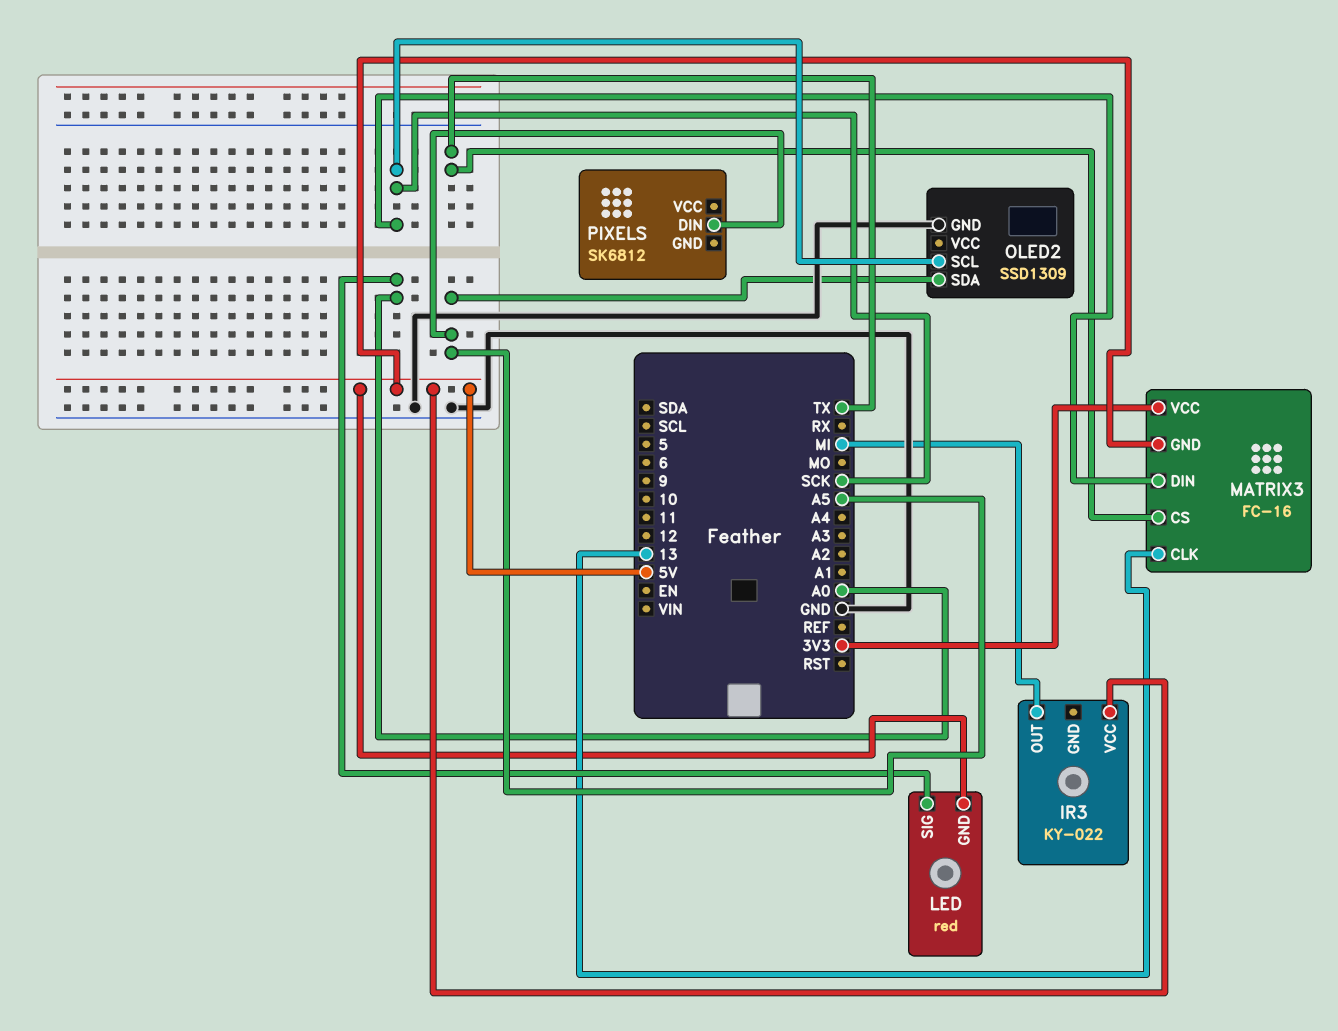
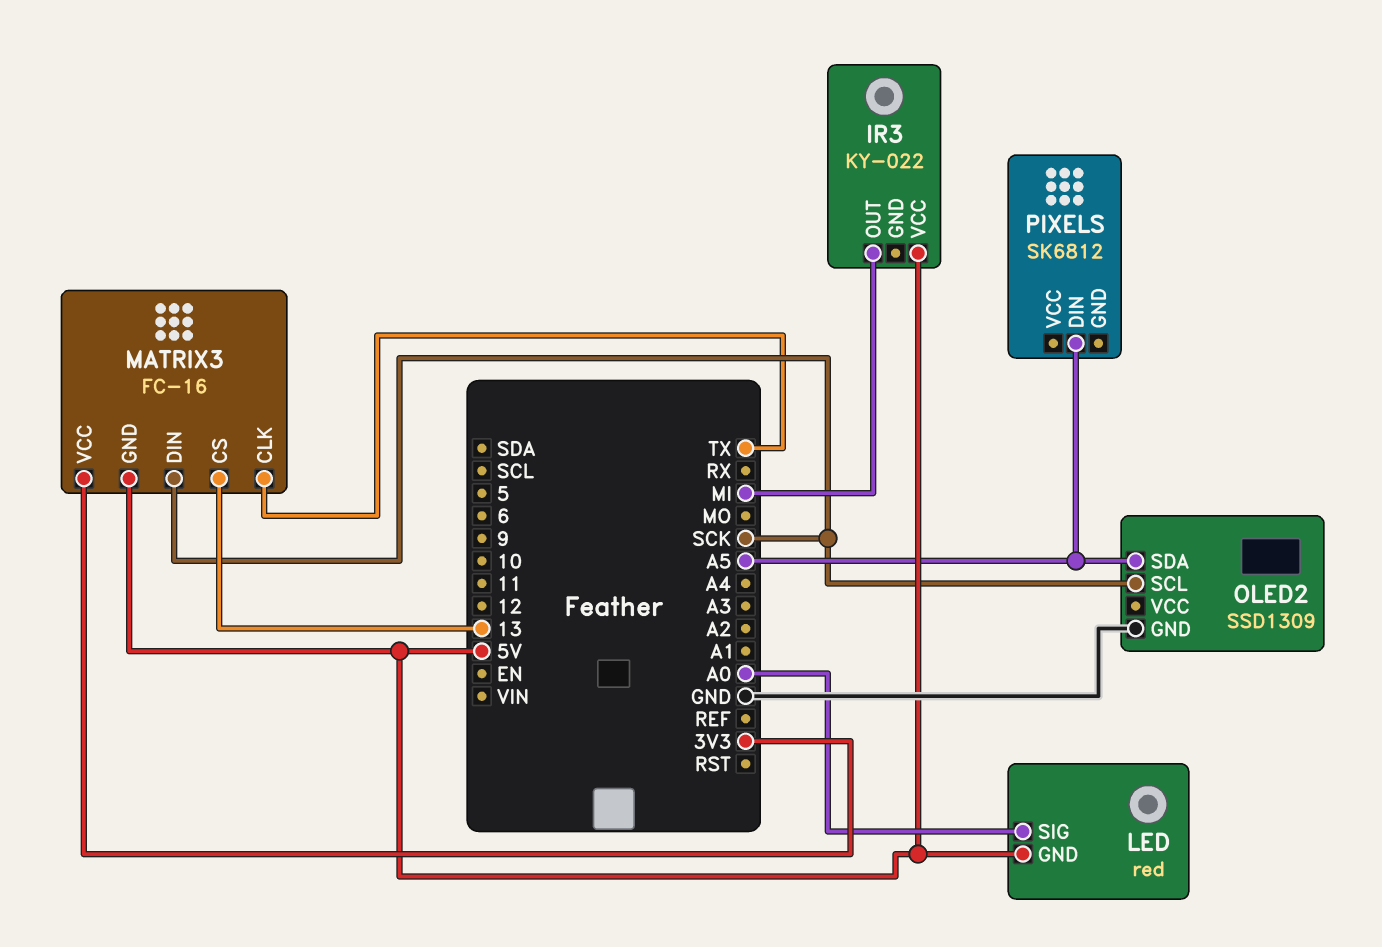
MATRIX3 pin CLK: 13 -> TX
MATRIX3 pin CS: TX -> 13

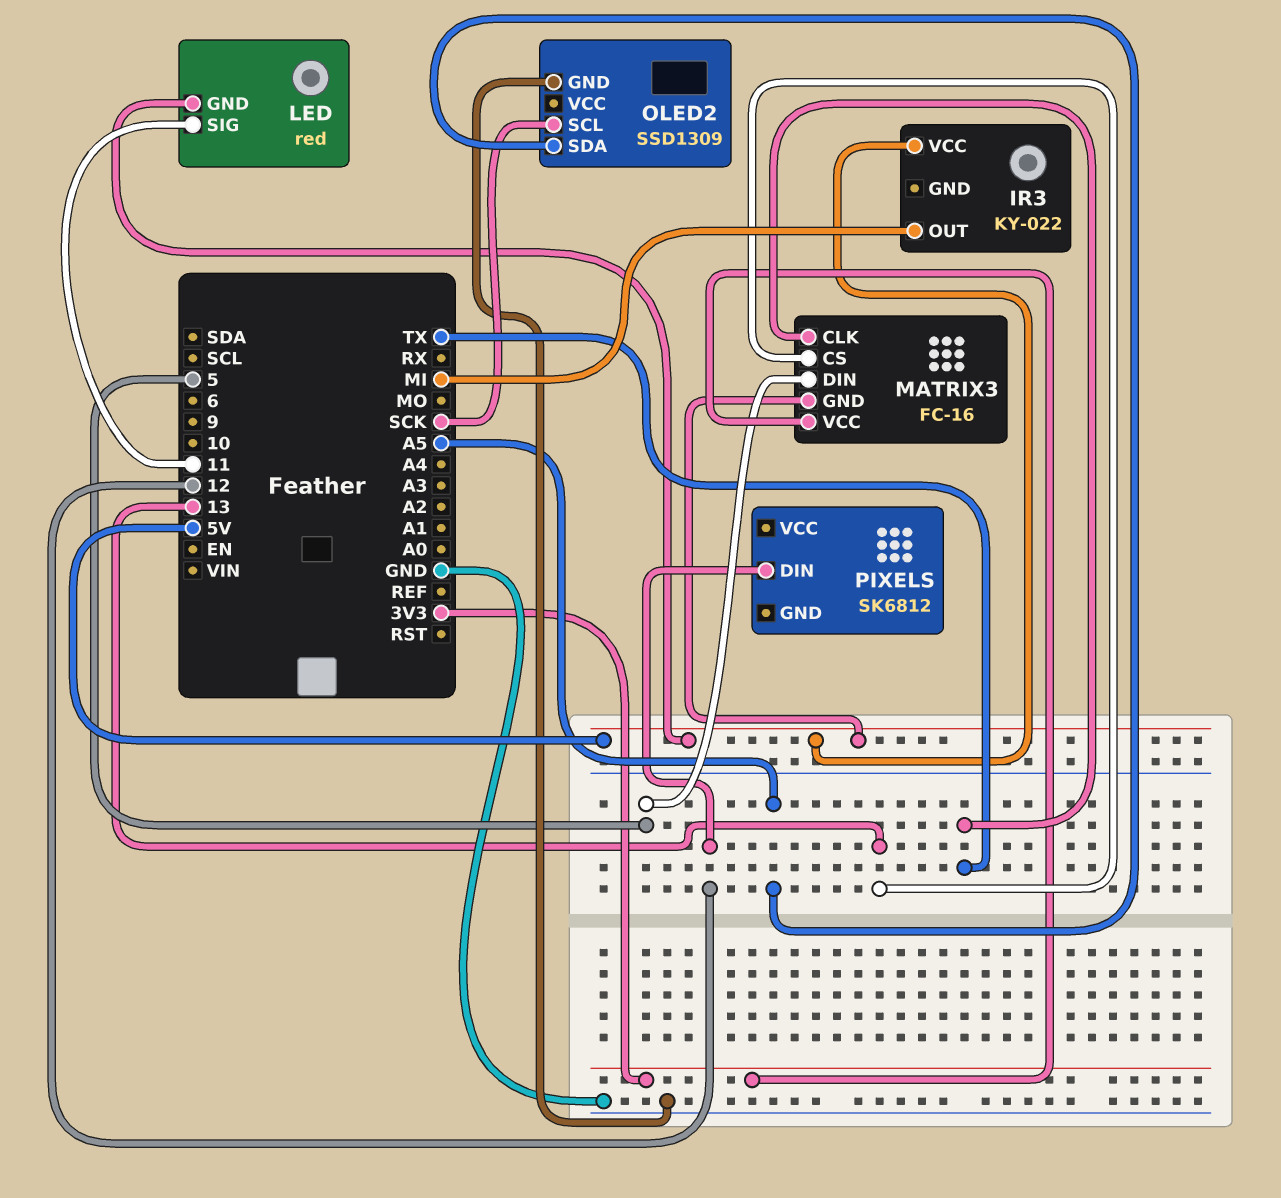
LED pin SIG: A0 -> 11
MATRIX3 pin DIN: SCK -> 5
PIXELS pin DIN: A5 -> 12

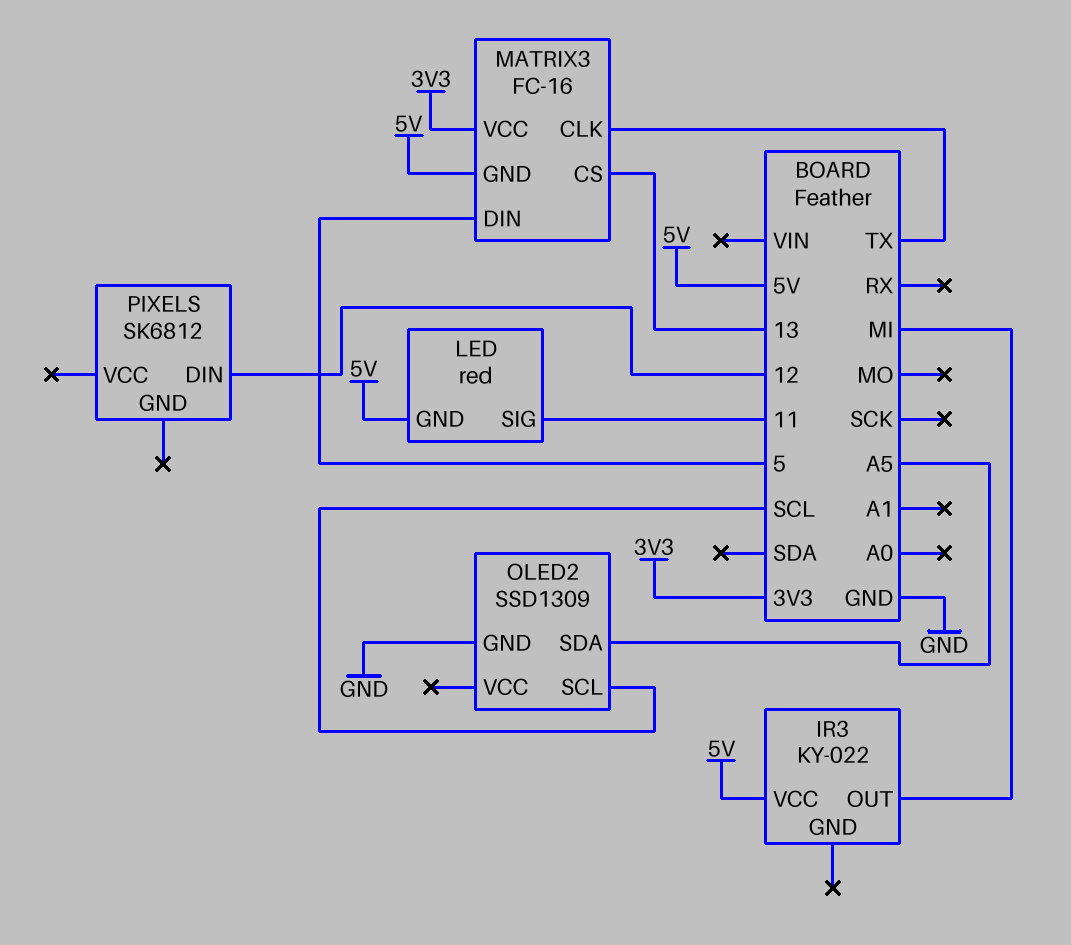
OLED2 pin SCL: SCK -> SCL

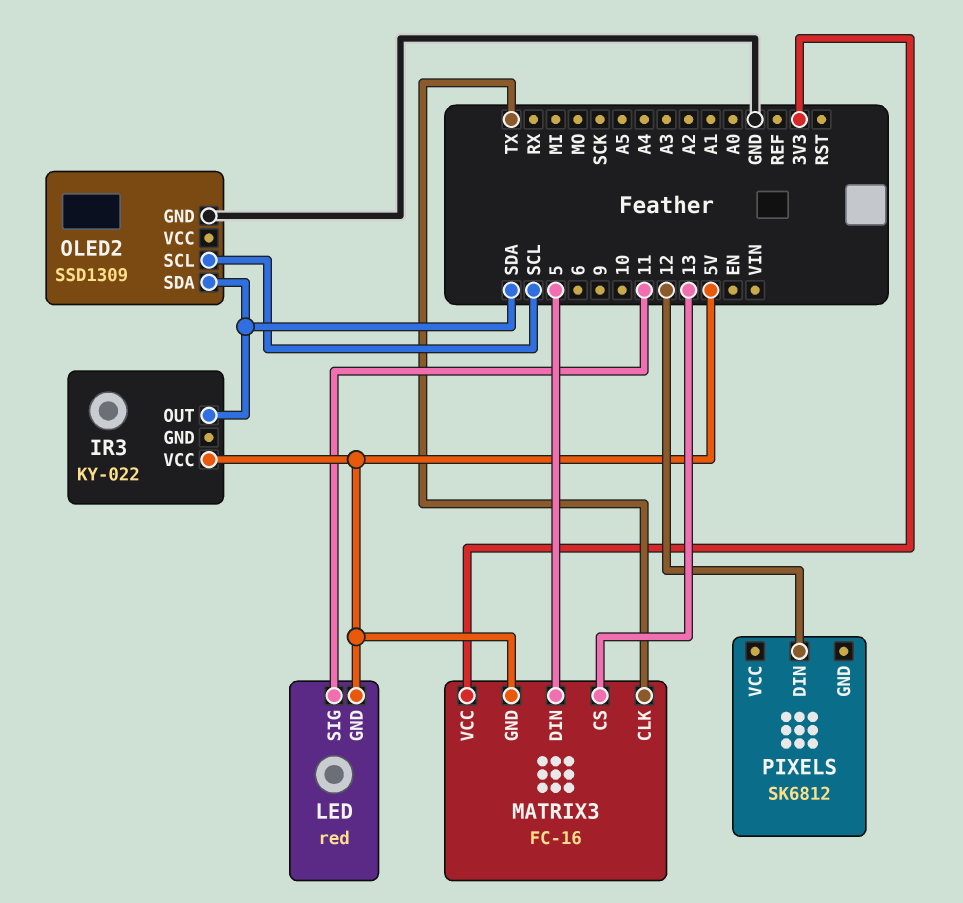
IR3 pin OUT: MI -> SDA
OLED2 pin SDA: A5 -> SDA

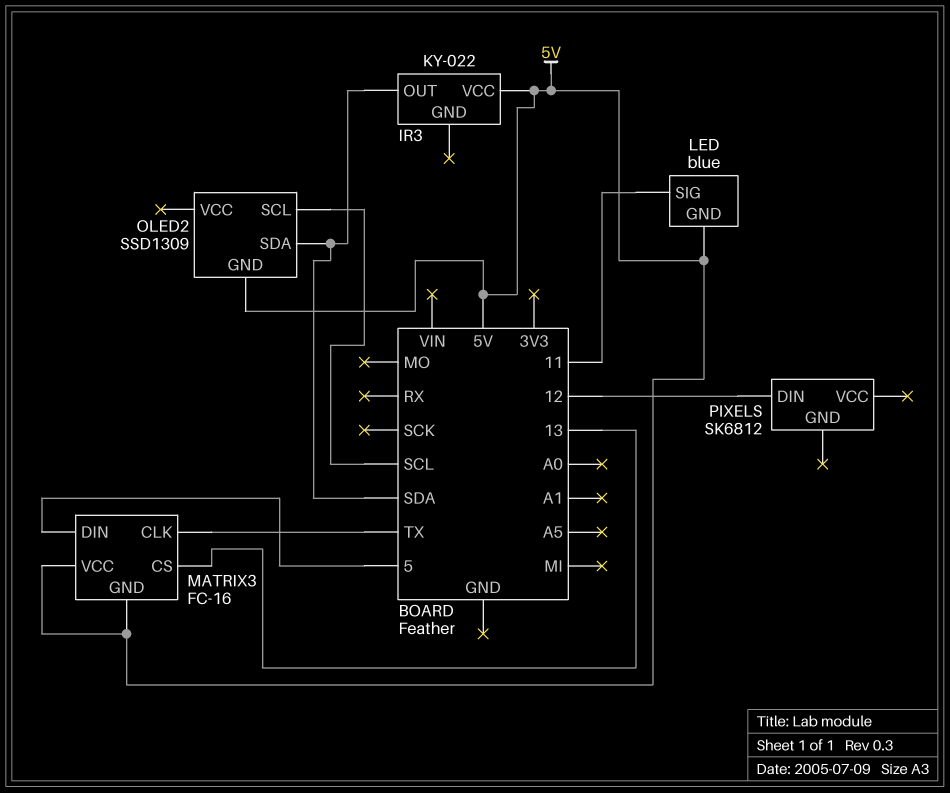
LED: red -> blue
MATRIX3 pin VCC: 3V3 -> 5V
OLED2 pin GND: GND -> 5V

